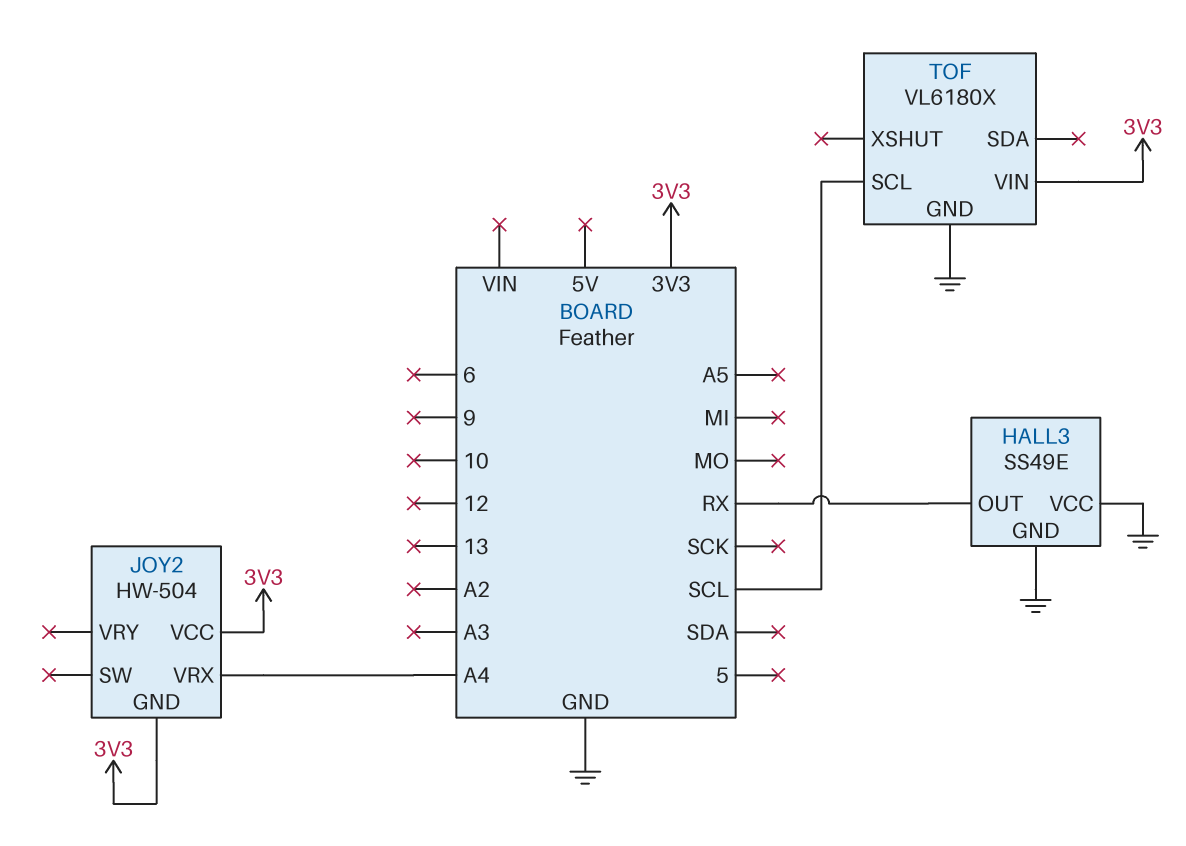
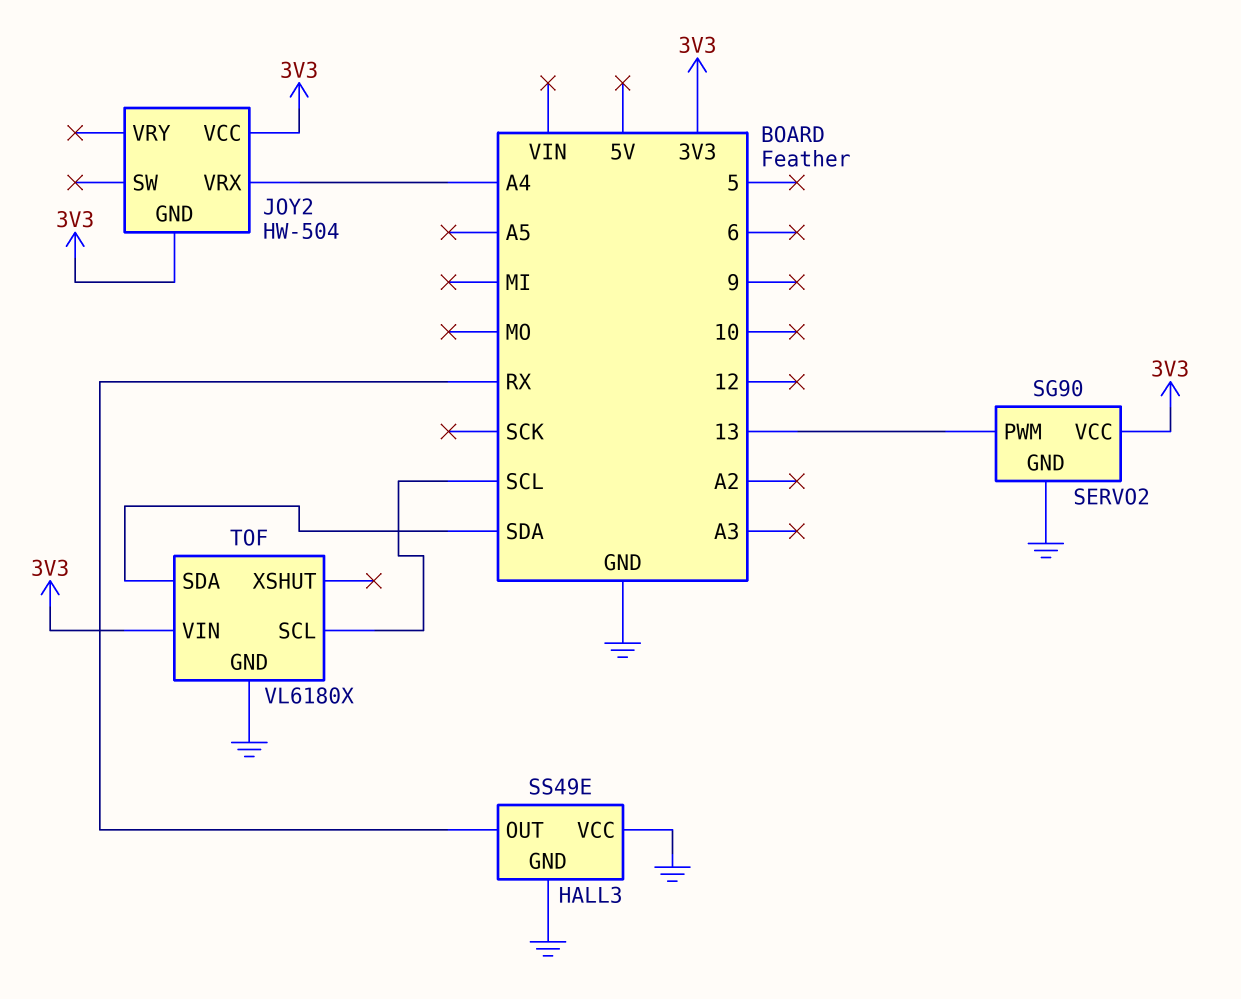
SERVO2: none -> SG90
SERVO2 pin GND: none -> GND
SERVO2 pin PWM: none -> 13
SERVO2 pin VCC: none -> 3V3
TOF pin SDA: none -> SDA

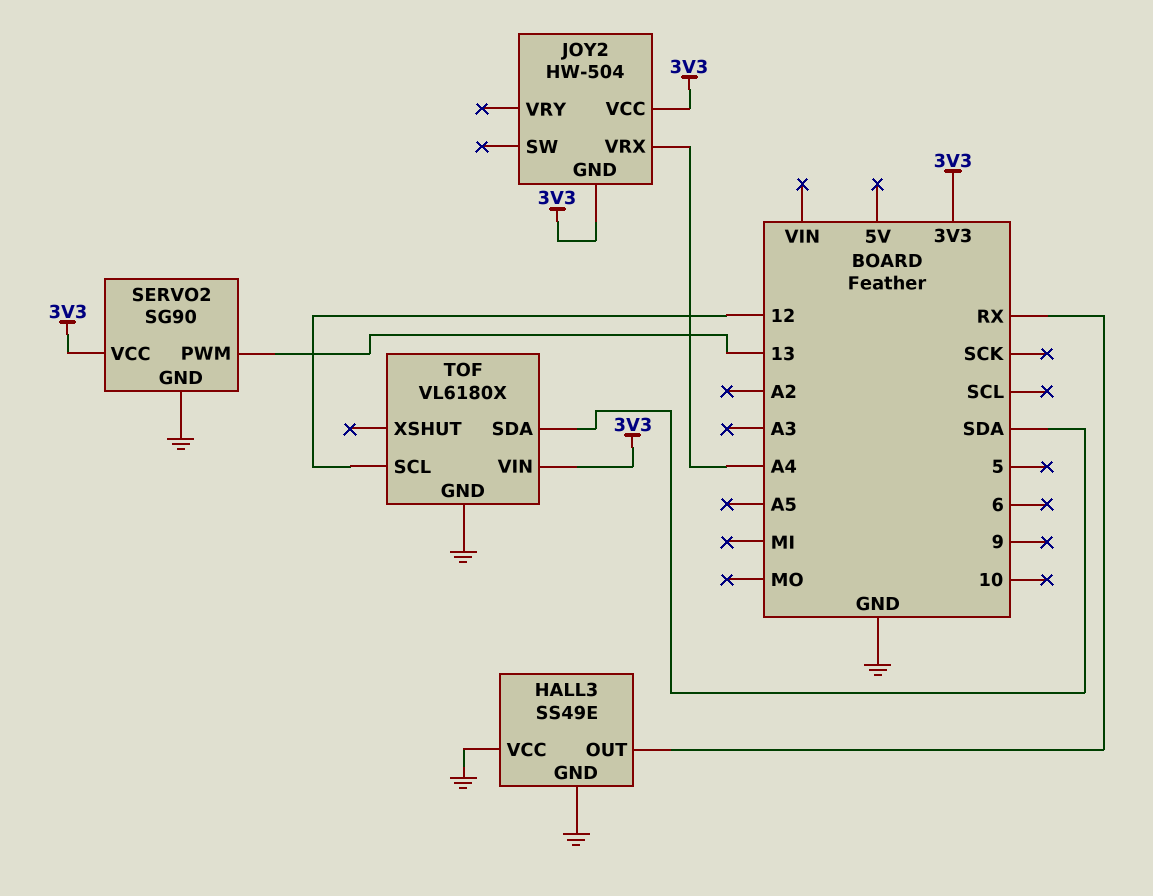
TOF pin SCL: SCL -> 12

